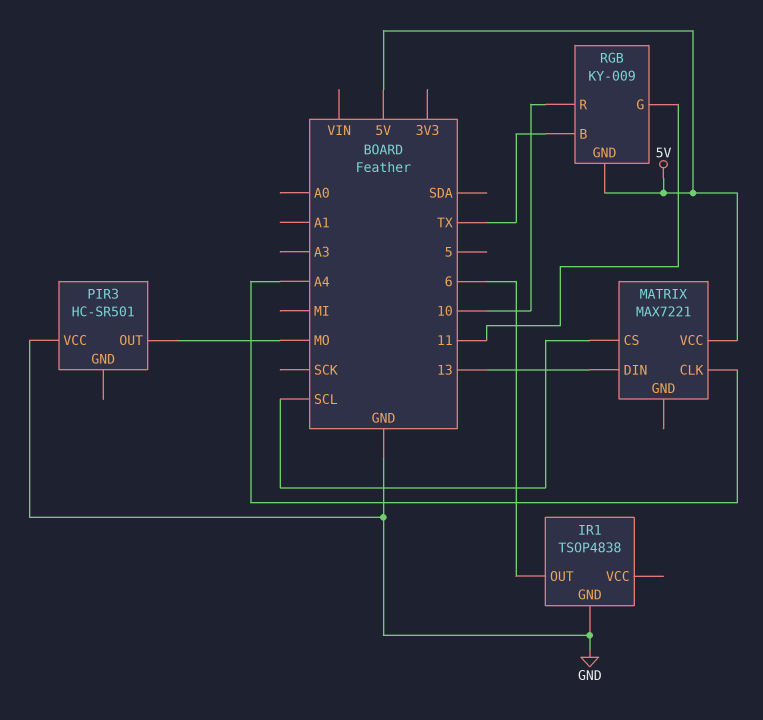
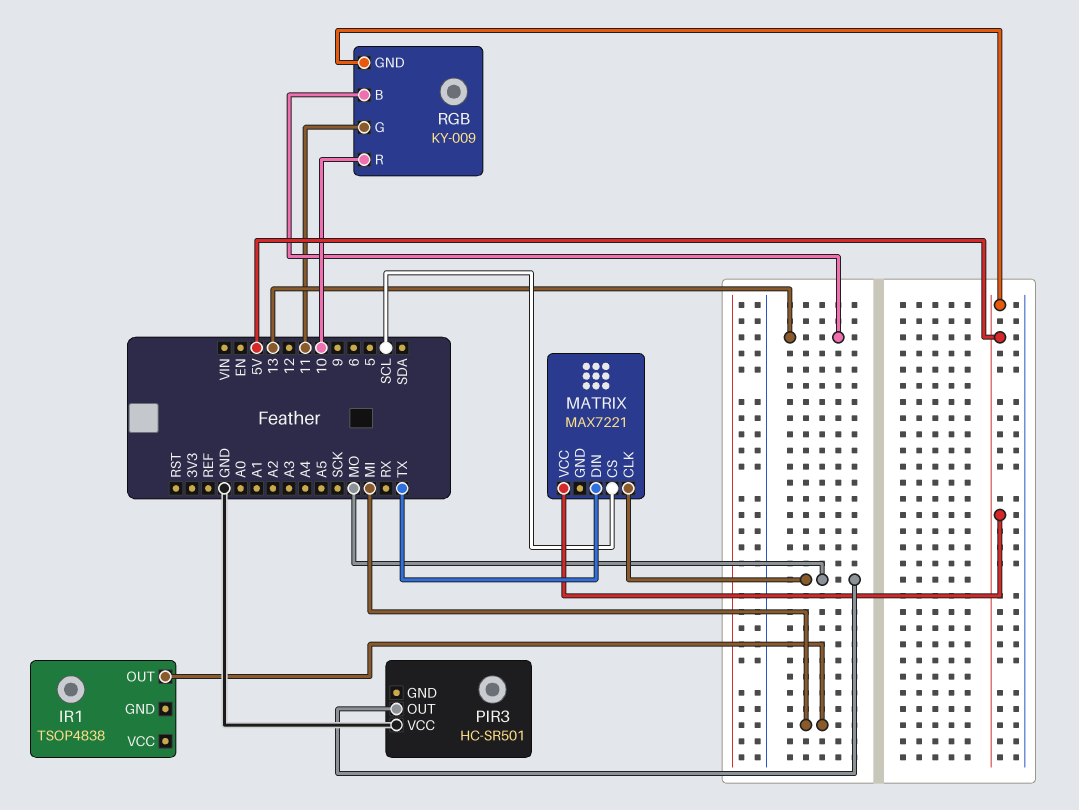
IR1 pin GND: GND -> none
IR1 pin OUT: 6 -> MI
MATRIX pin CLK: A4 -> MO
MATRIX pin DIN: 13 -> TX
RGB pin B: TX -> 13

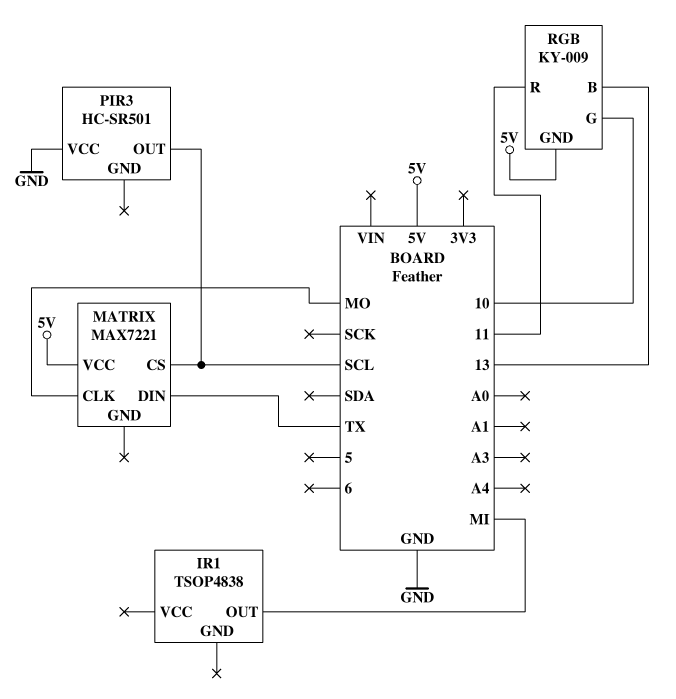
PIR3 pin OUT: MO -> SCL
RGB pin G: 11 -> 10
RGB pin R: 10 -> 11

